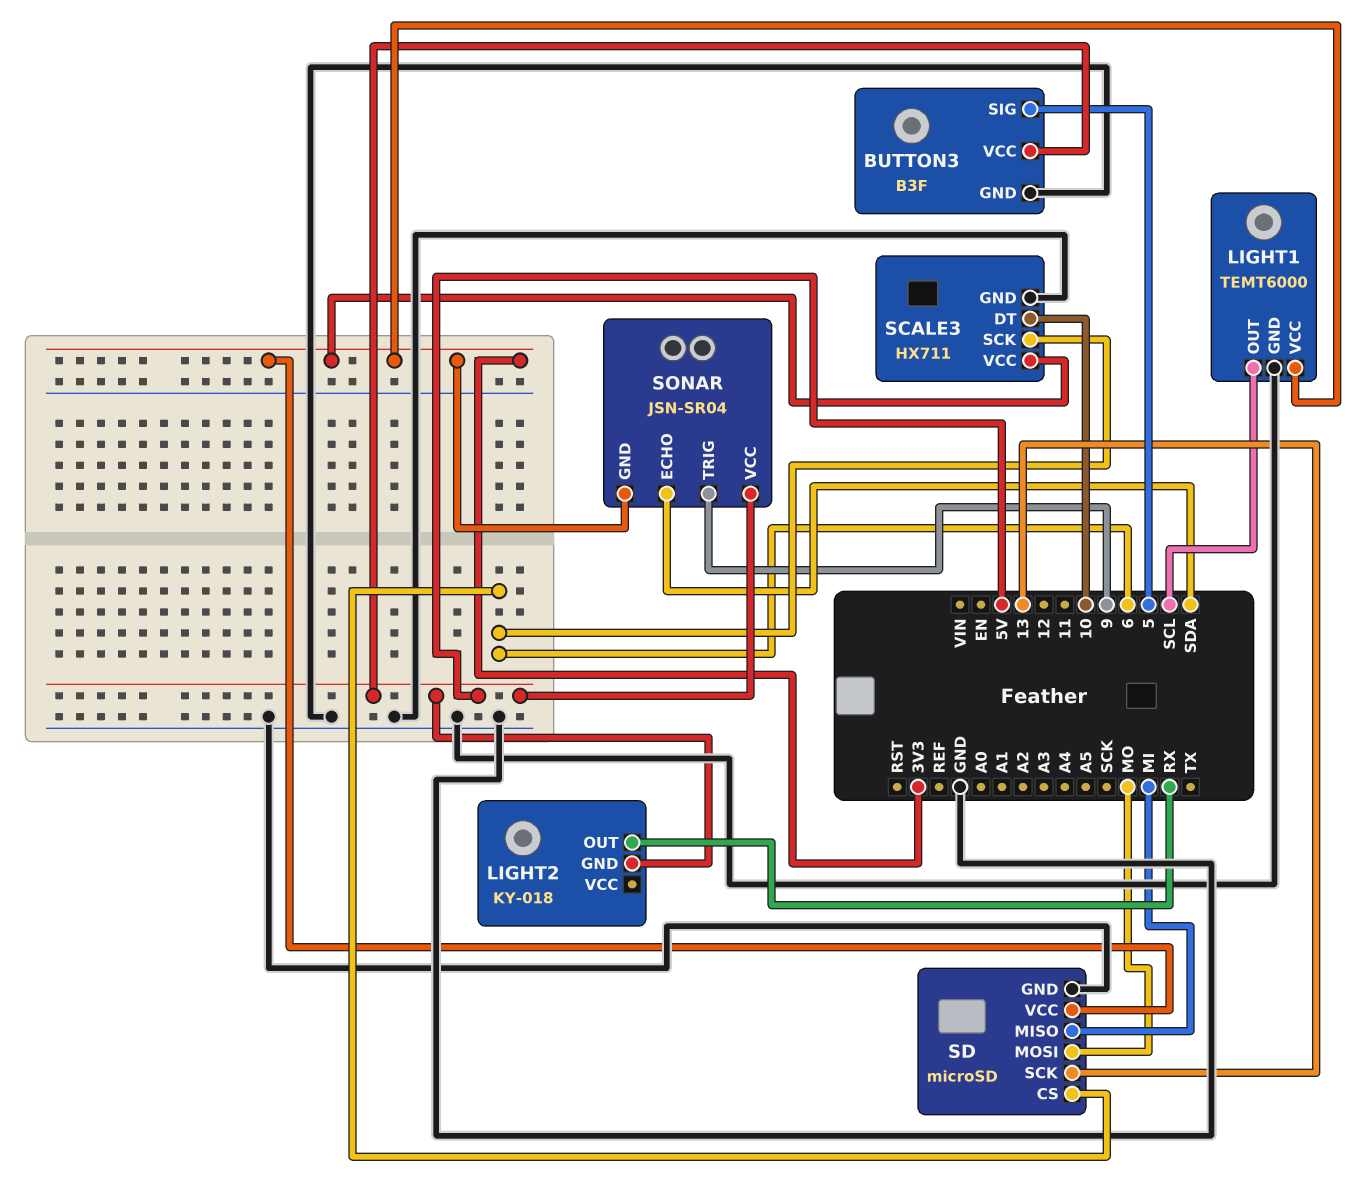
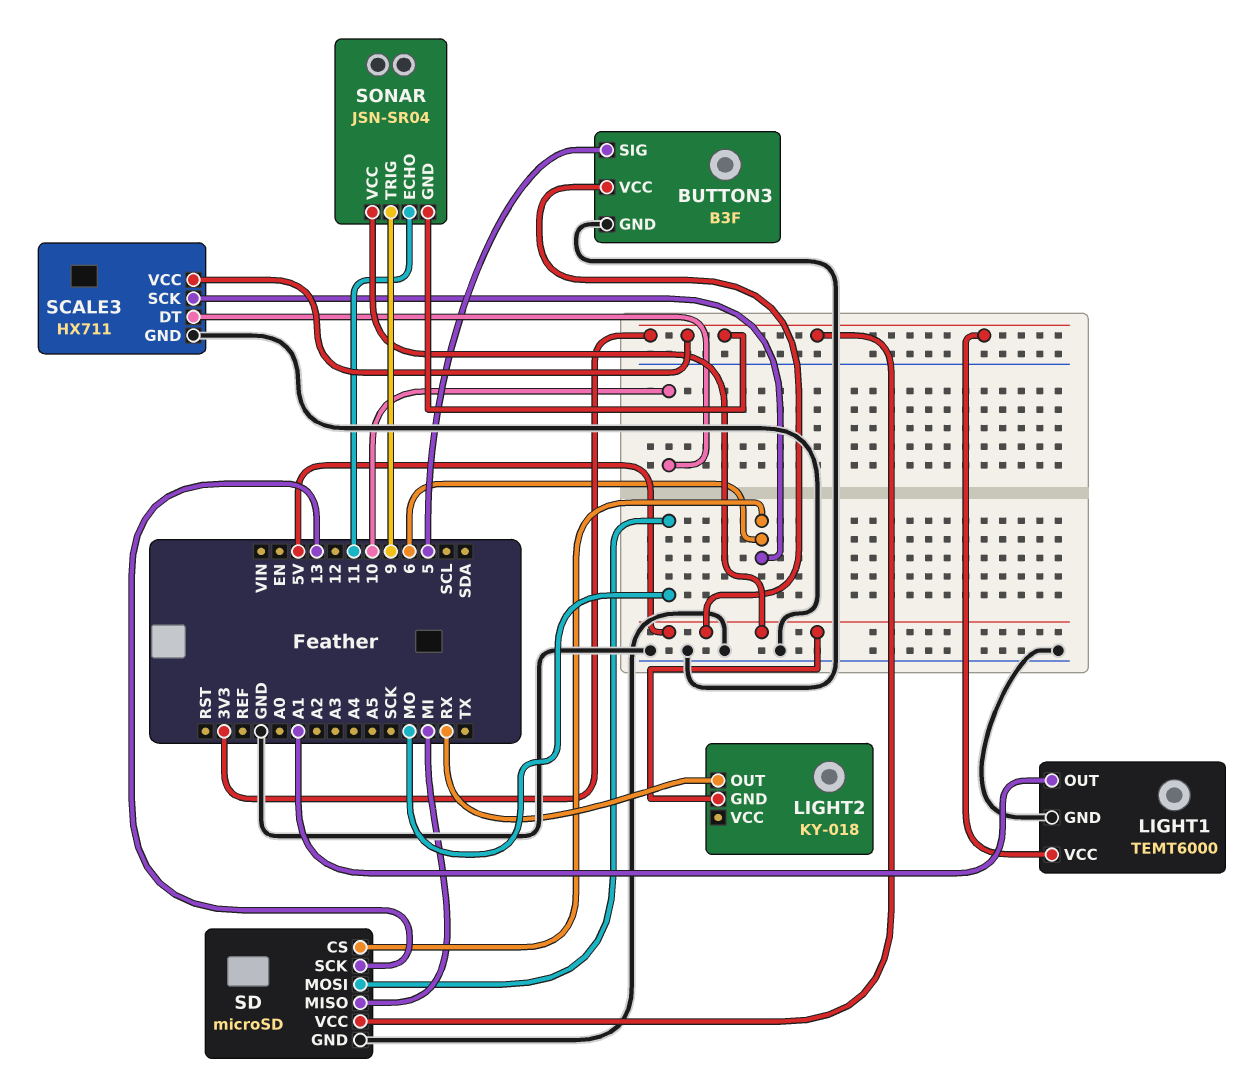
LIGHT1 pin OUT: SCL -> A1
SONAR pin ECHO: SDA -> 11

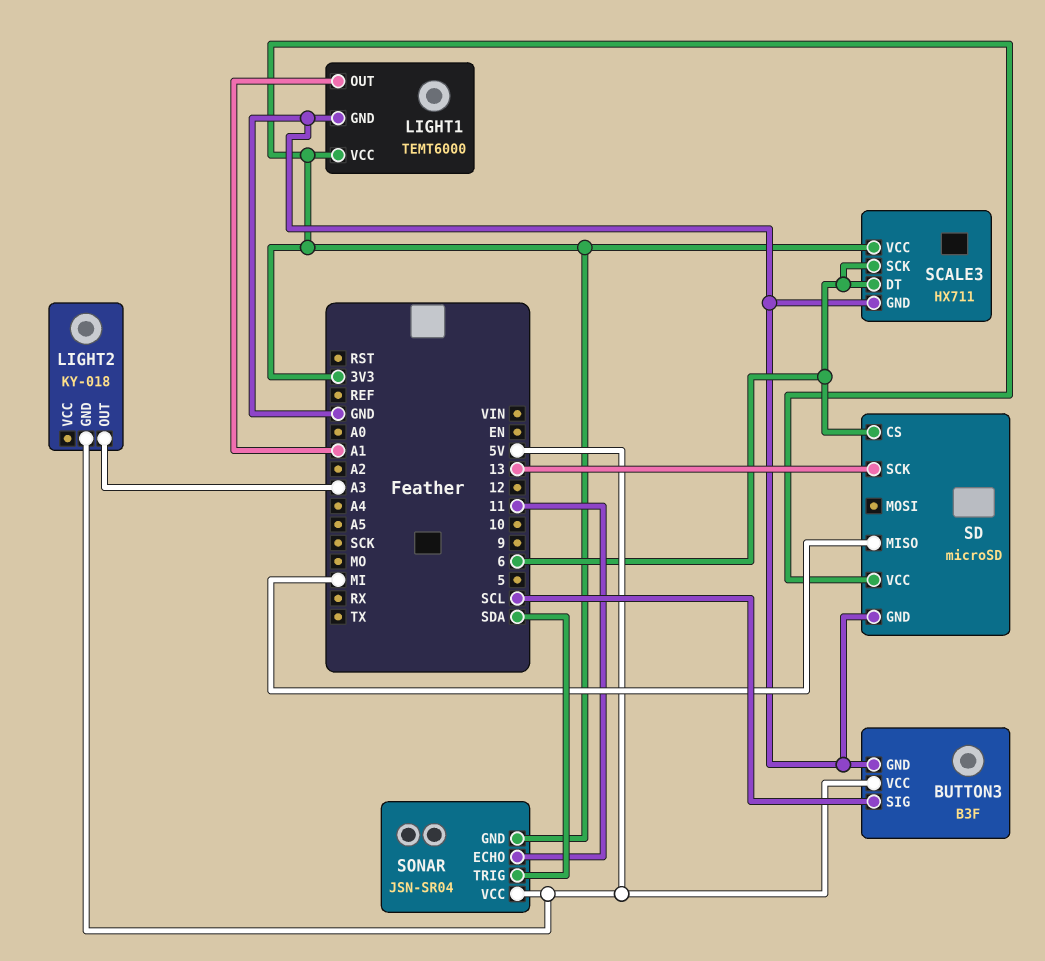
BUTTON3 pin SIG: 5 -> SCL
LIGHT2 pin OUT: RX -> A3
SCALE3 pin DT: 10 -> 6
SD pin MOSI: MO -> none
SONAR pin TRIG: 9 -> SDA

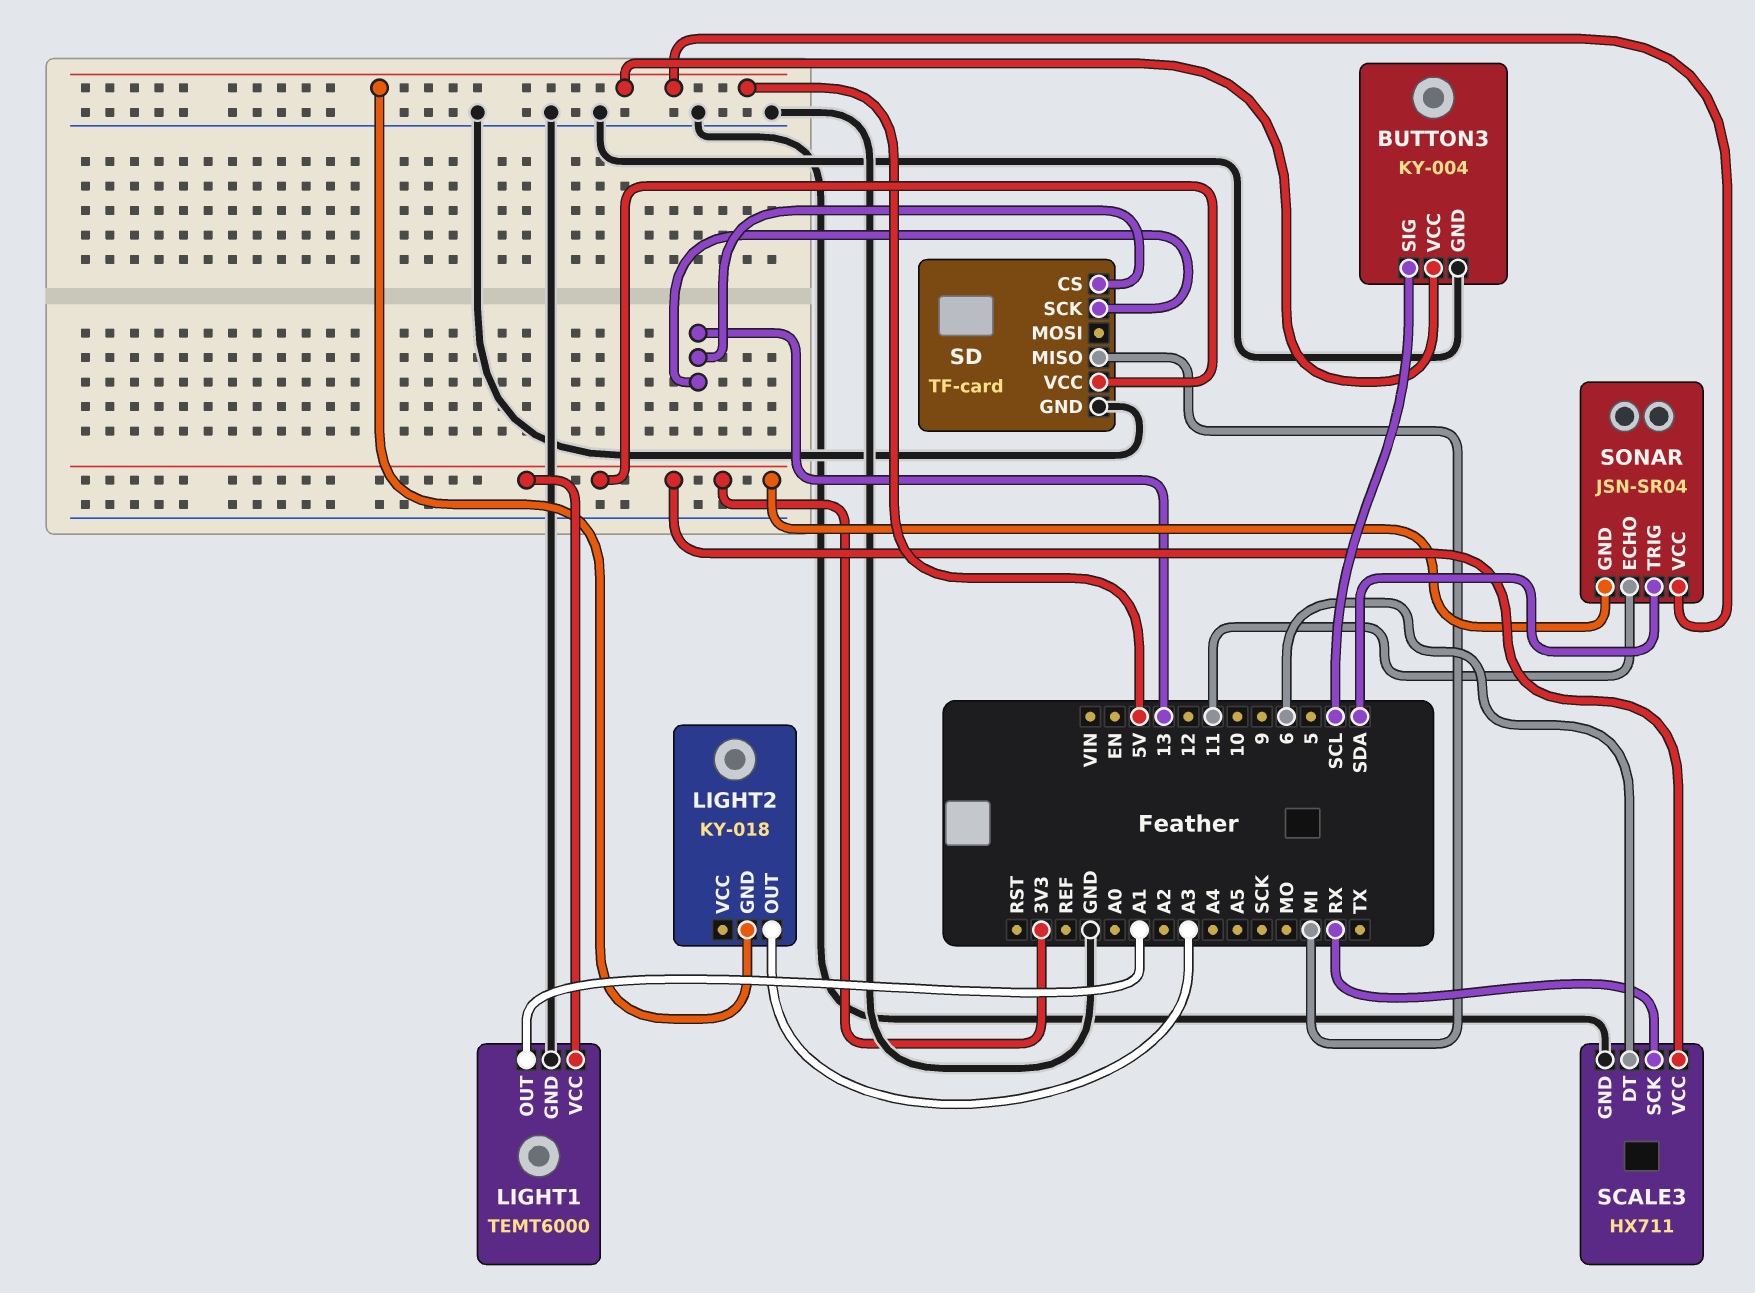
BUTTON3: B3F -> KY-004
SCALE3 pin SCK: 6 -> RX
SD: microSD -> TF-card
SD pin CS: 6 -> 13

